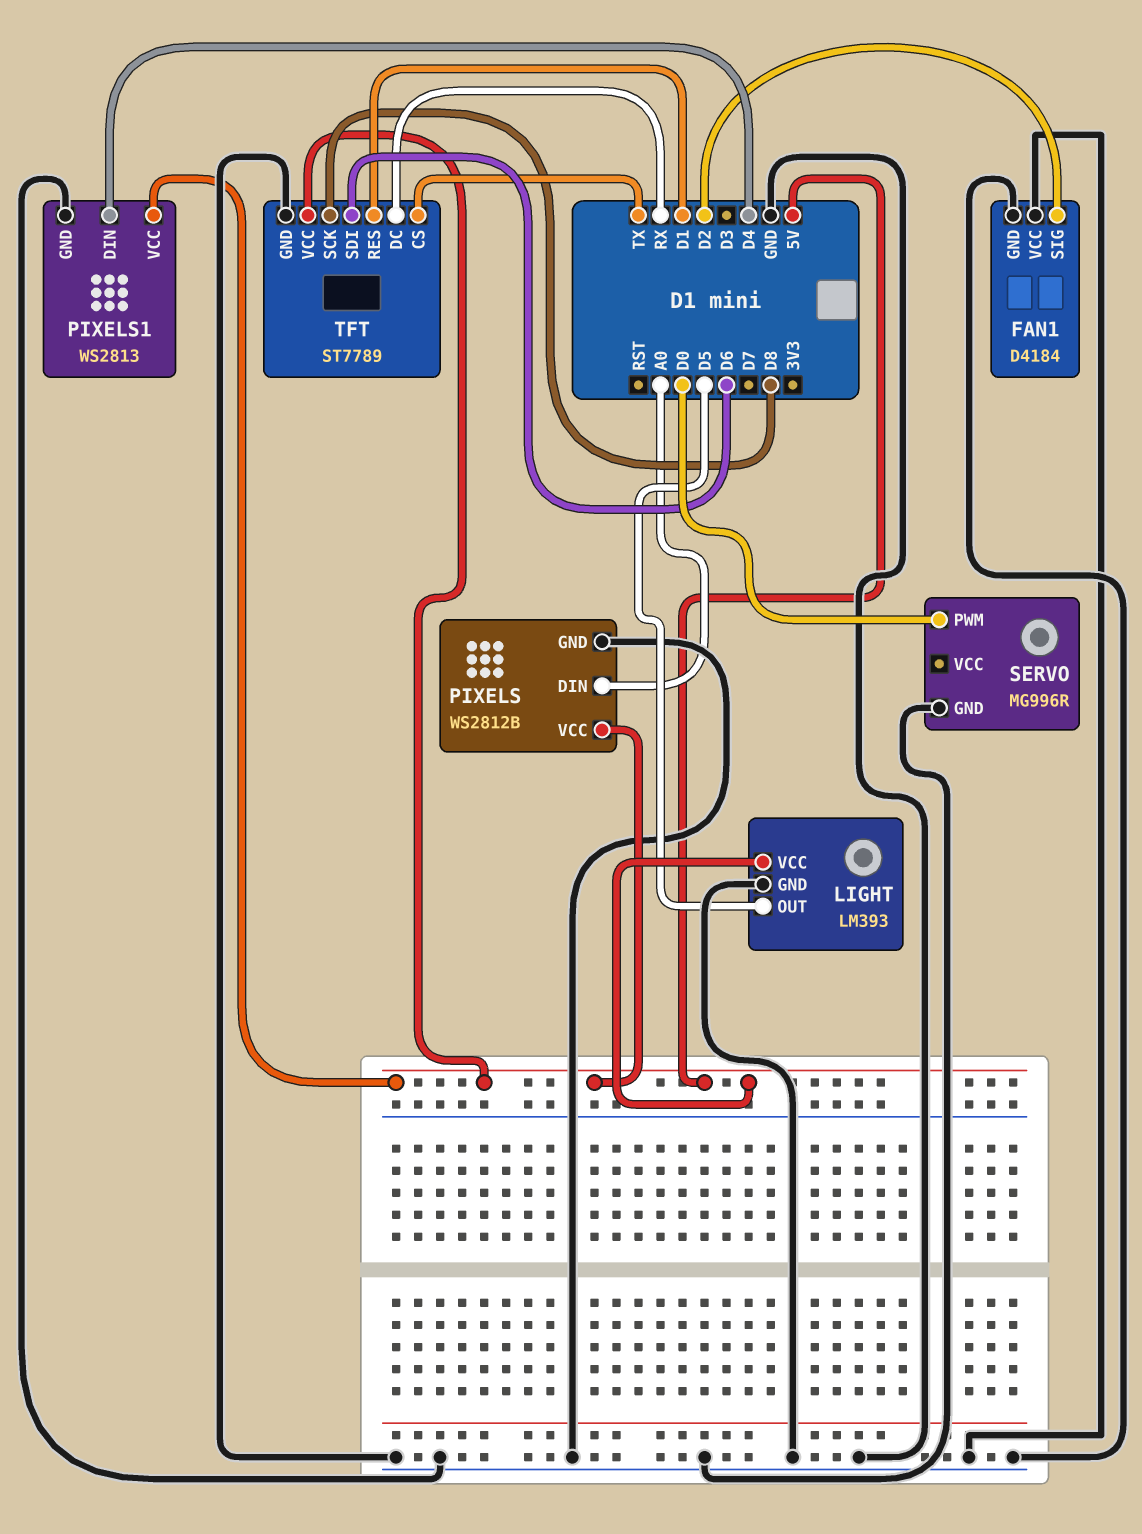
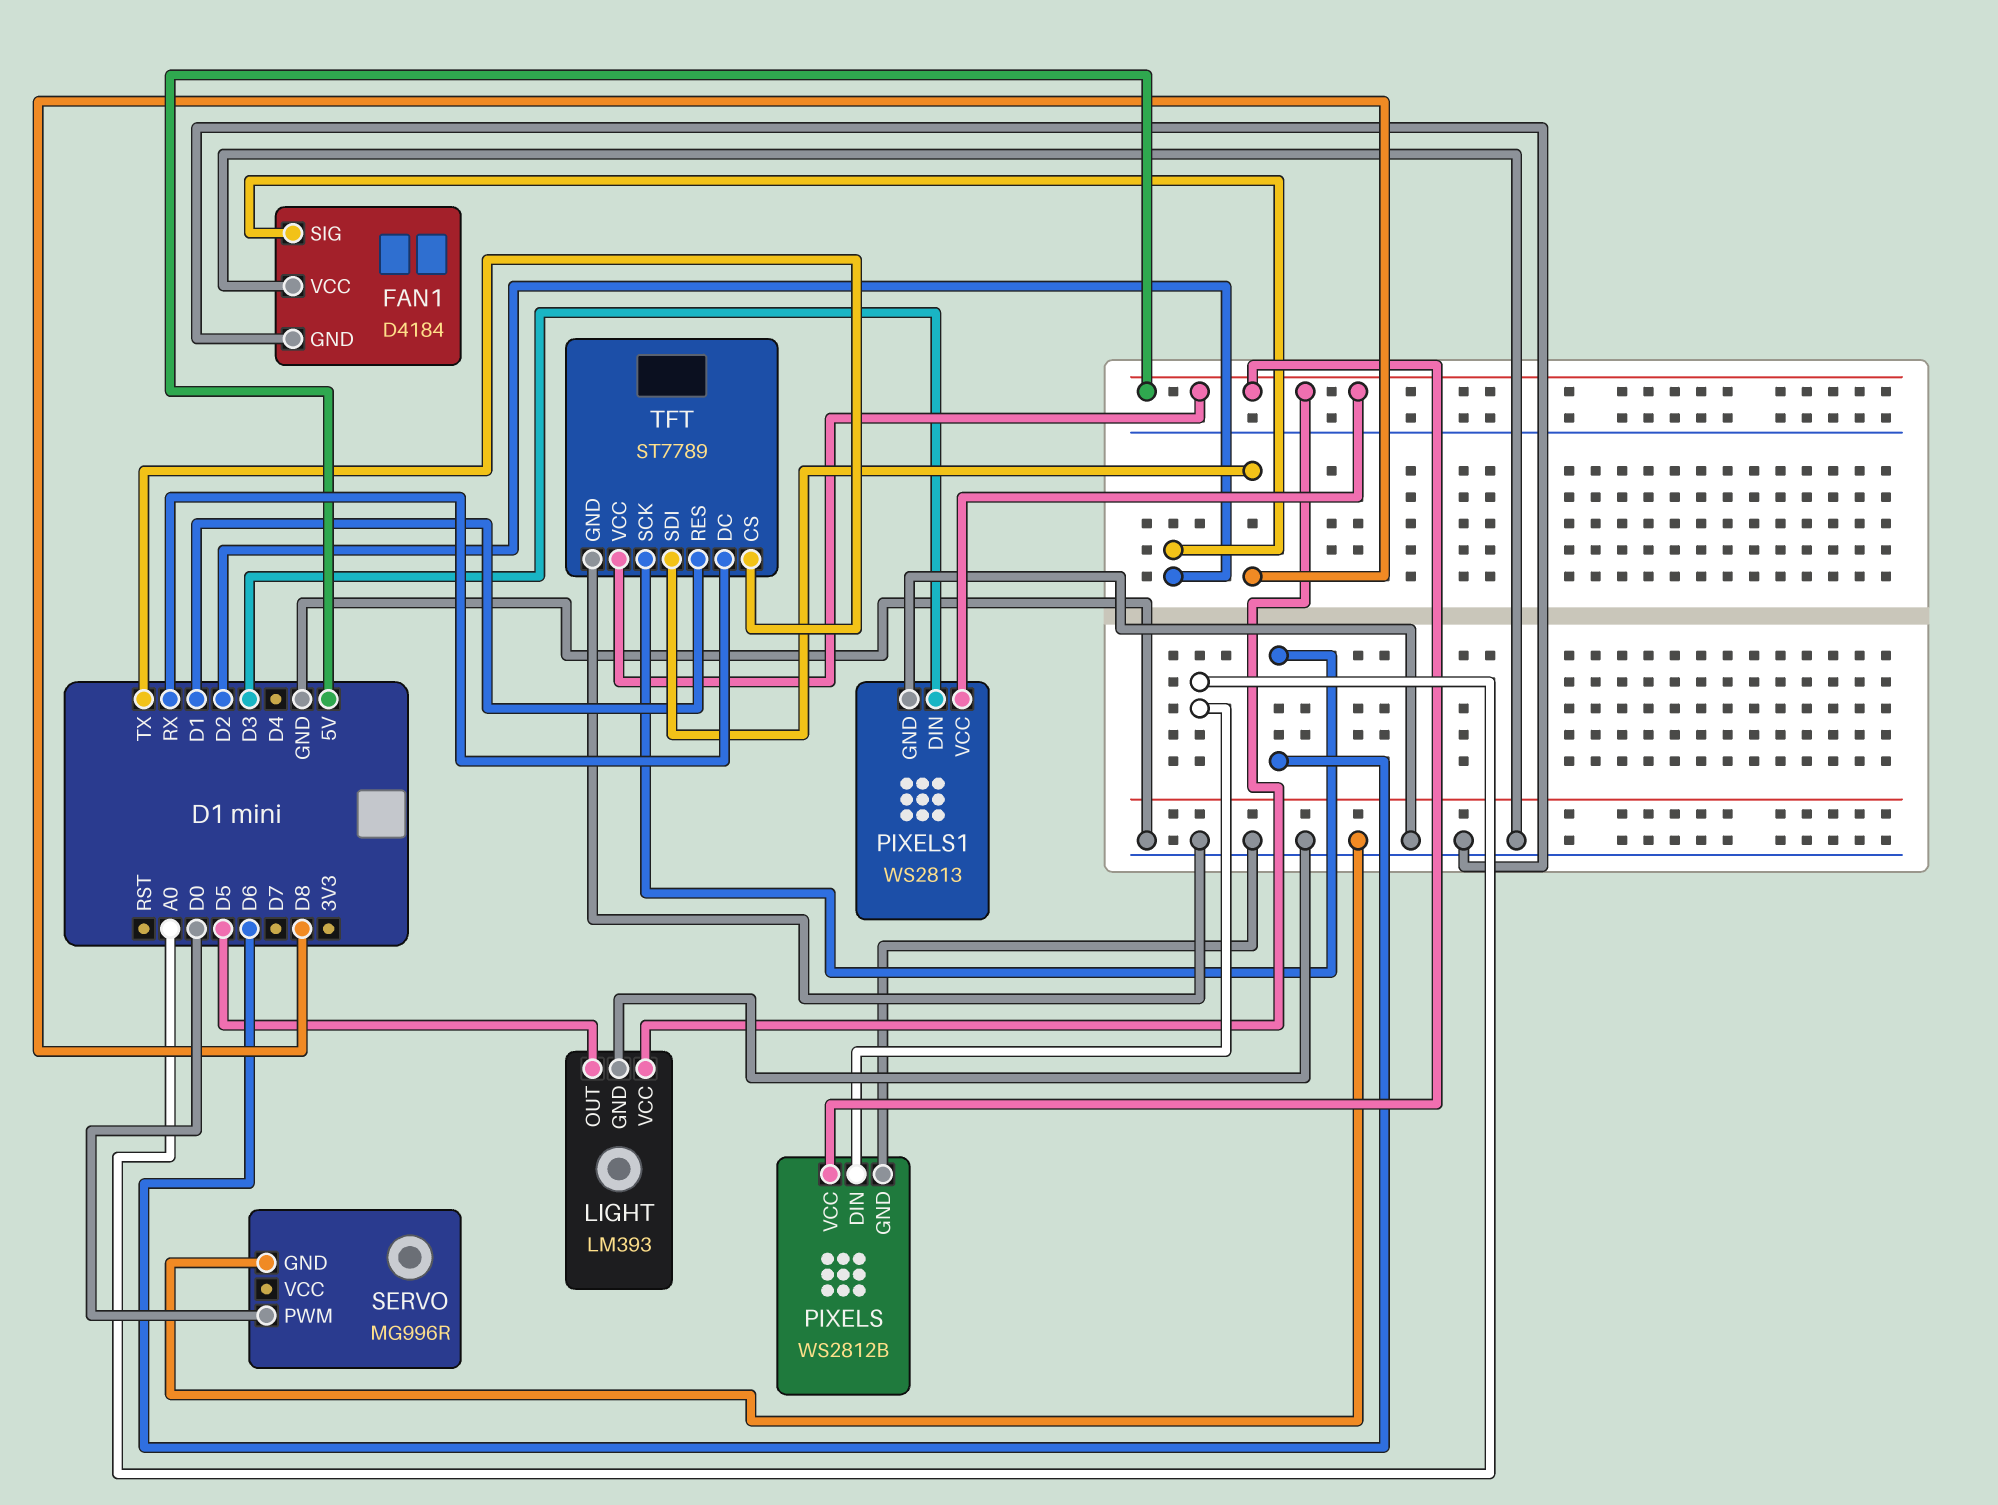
PIXELS1 pin DIN: D4 -> D3
TFT pin SCK: D8 -> D6
TFT pin SDI: D6 -> D8

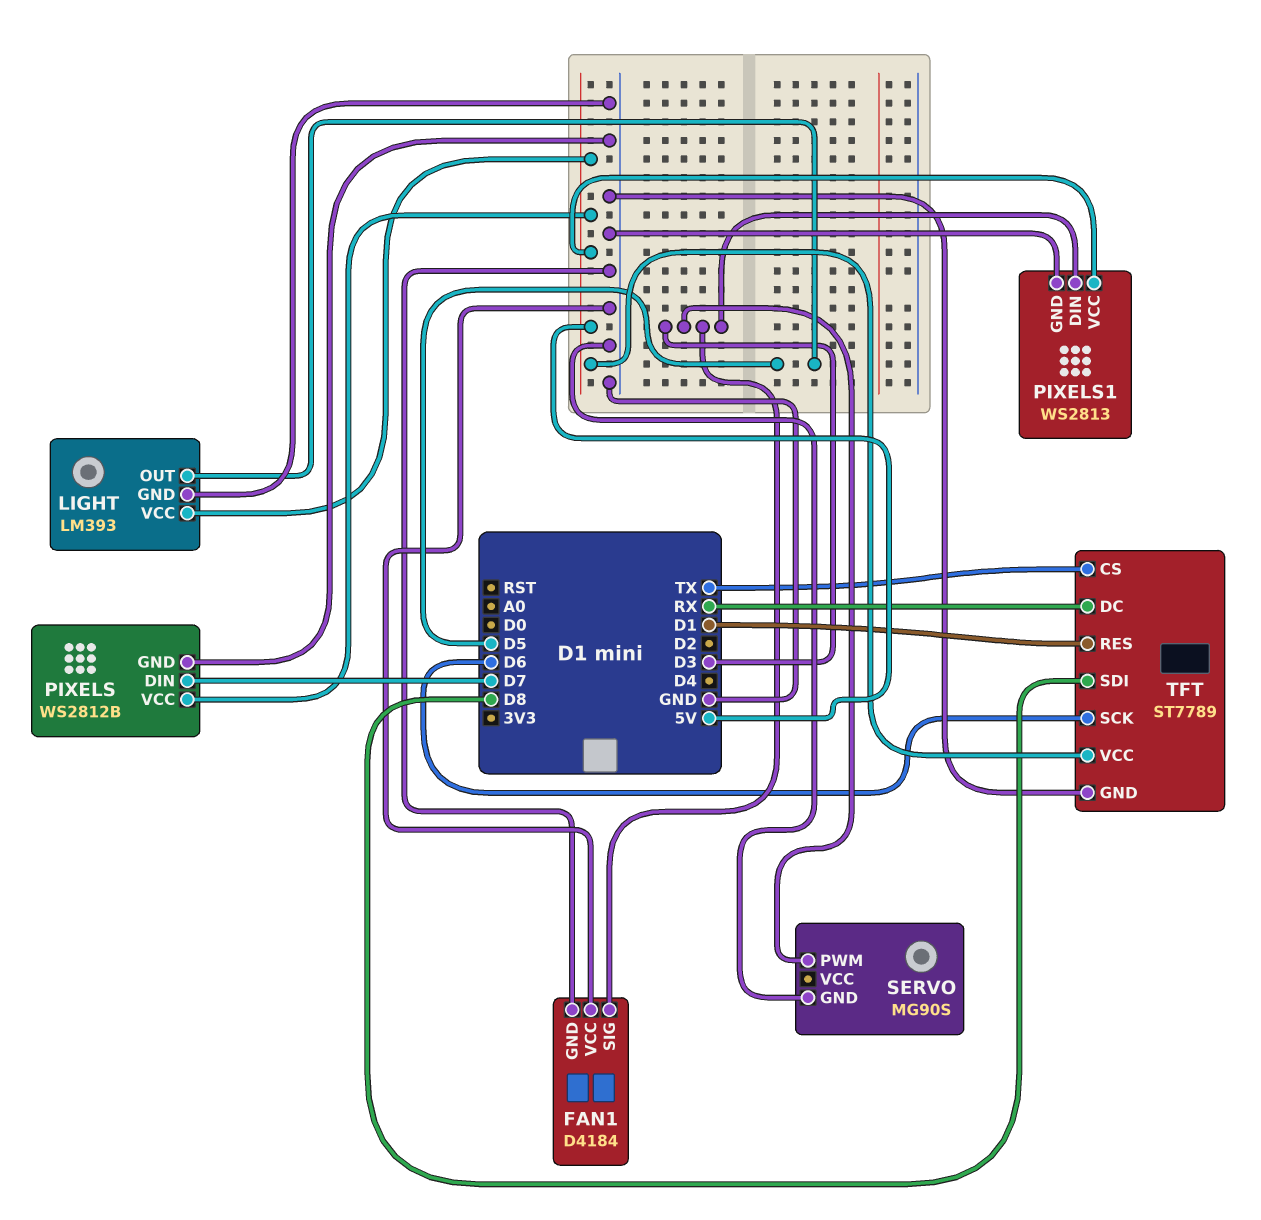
FAN1 pin SIG: D2 -> D3
PIXELS pin DIN: A0 -> D7
SERVO: MG996R -> MG90S
SERVO pin PWM: D0 -> D3

